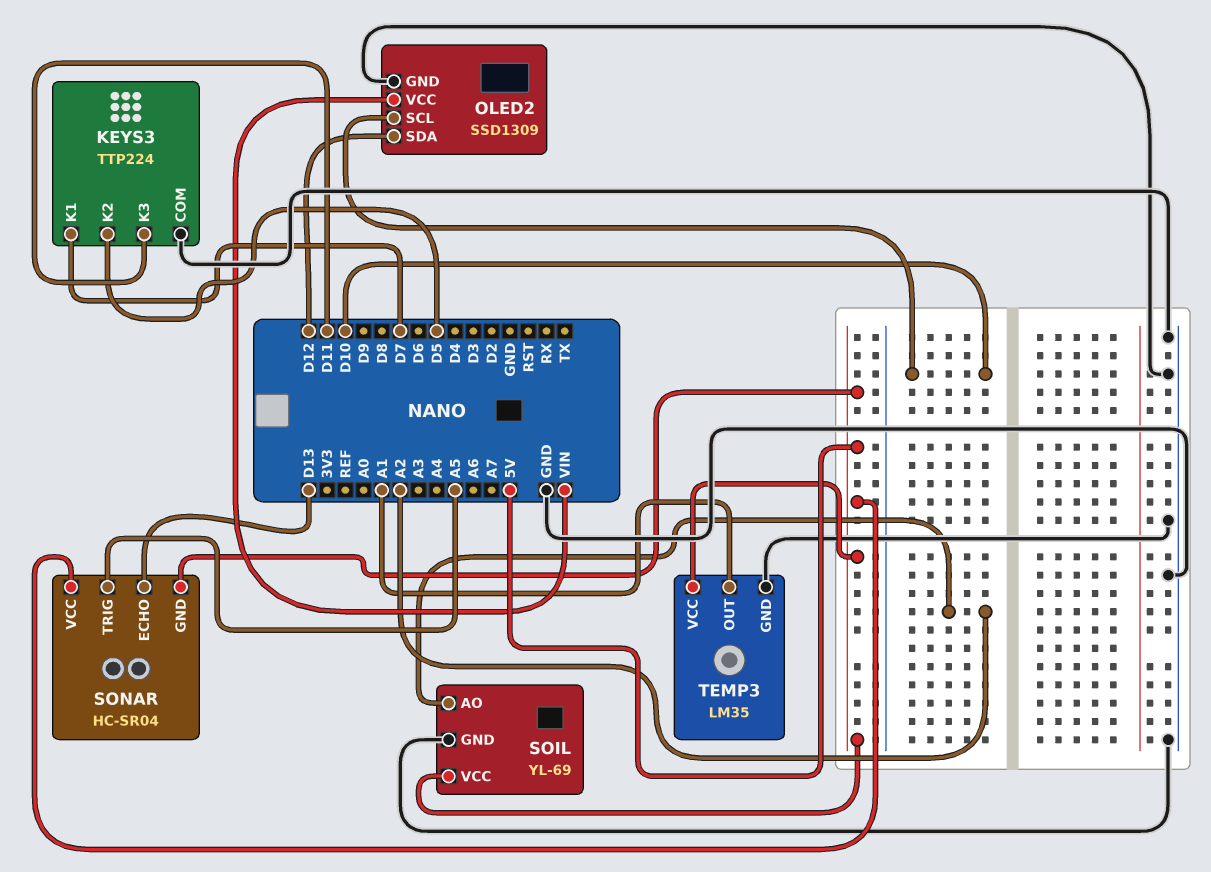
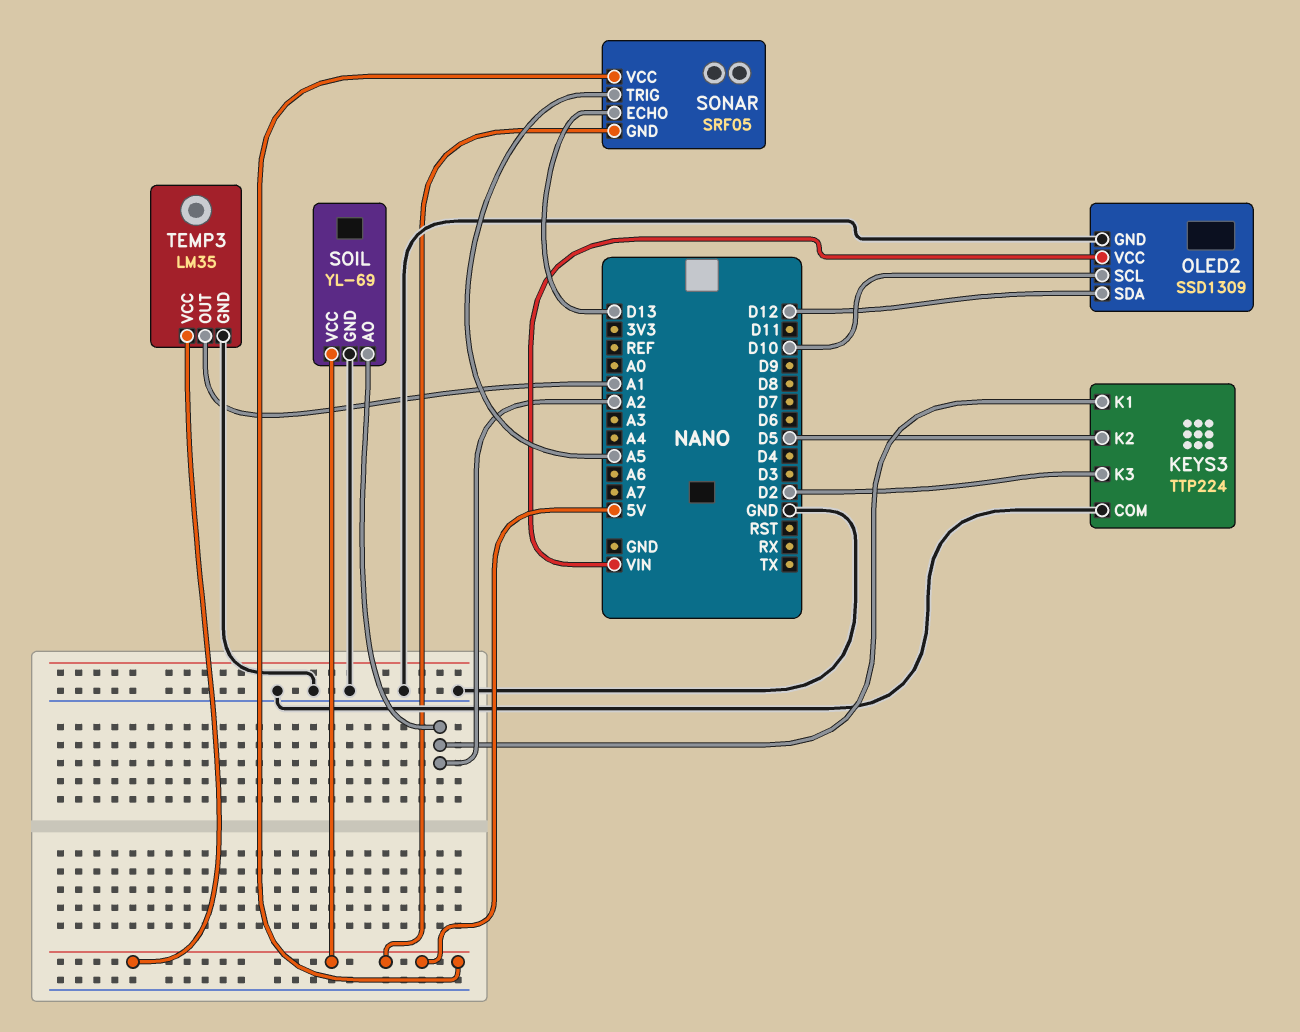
KEYS3 pin K1: D7 -> A2
KEYS3 pin K3: D11 -> D2
SONAR: HC-SR04 -> SRF05

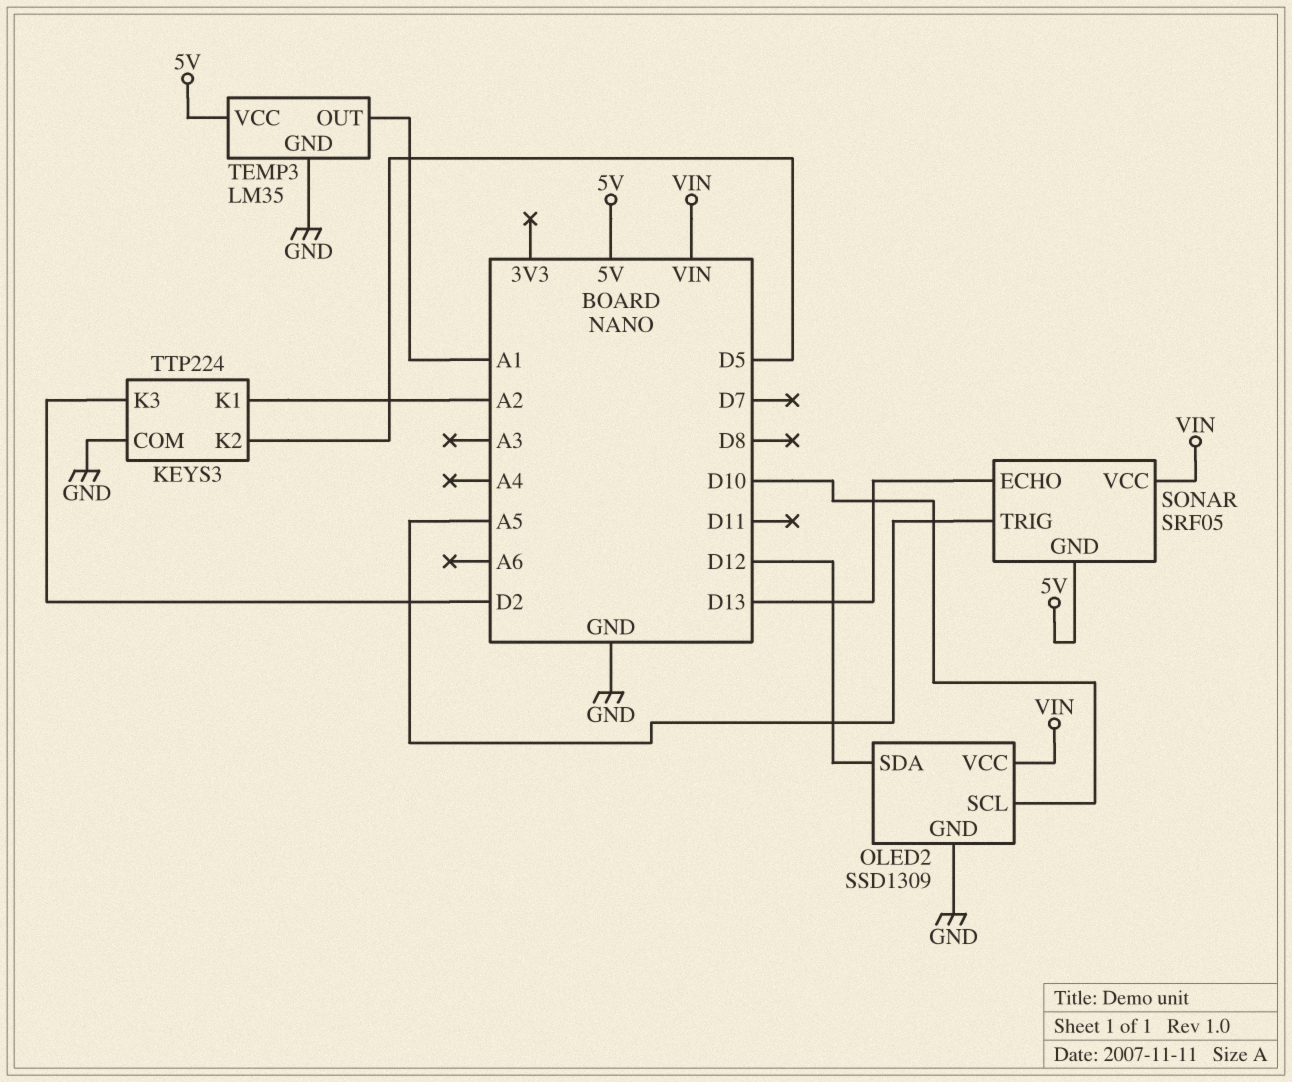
SOIL: YL-69 -> none
SOIL pin AO: A2 -> none
SOIL pin GND: GND -> none
SOIL pin VCC: 5V -> none
SONAR pin VCC: 5V -> VIN

